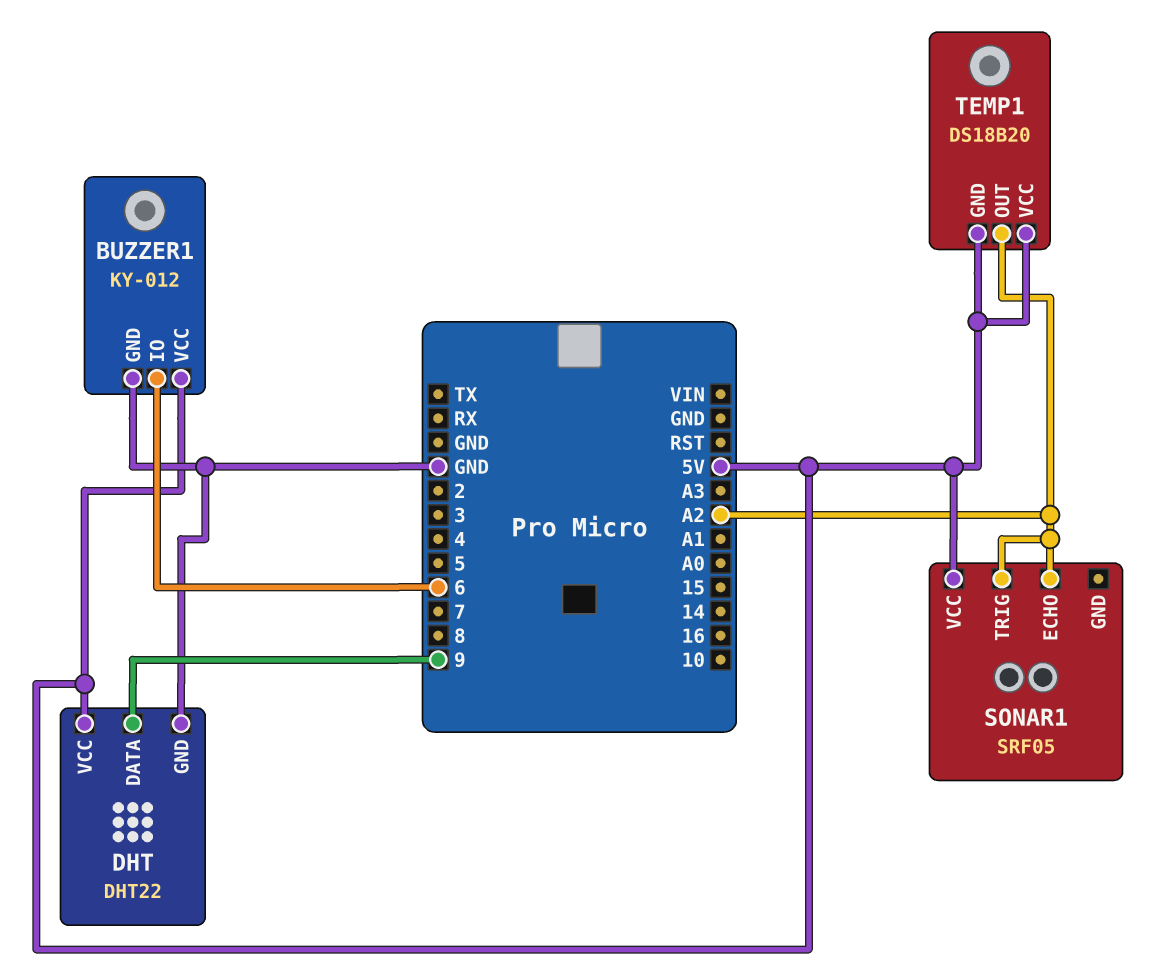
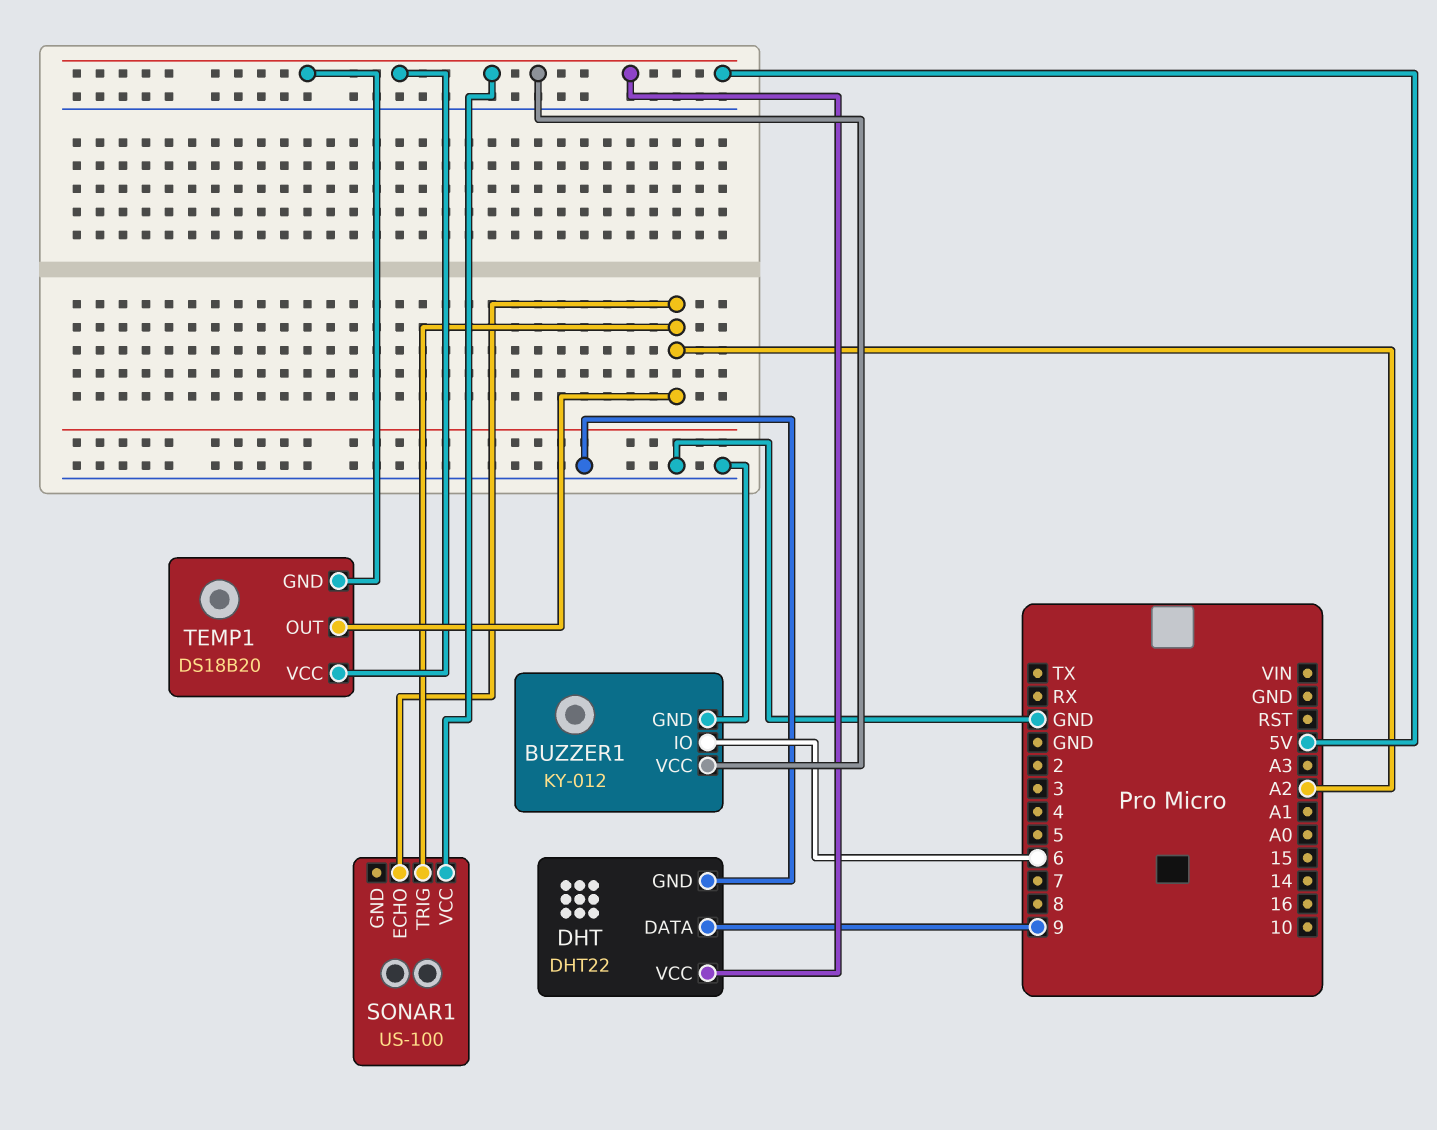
SONAR1: SRF05 -> US-100

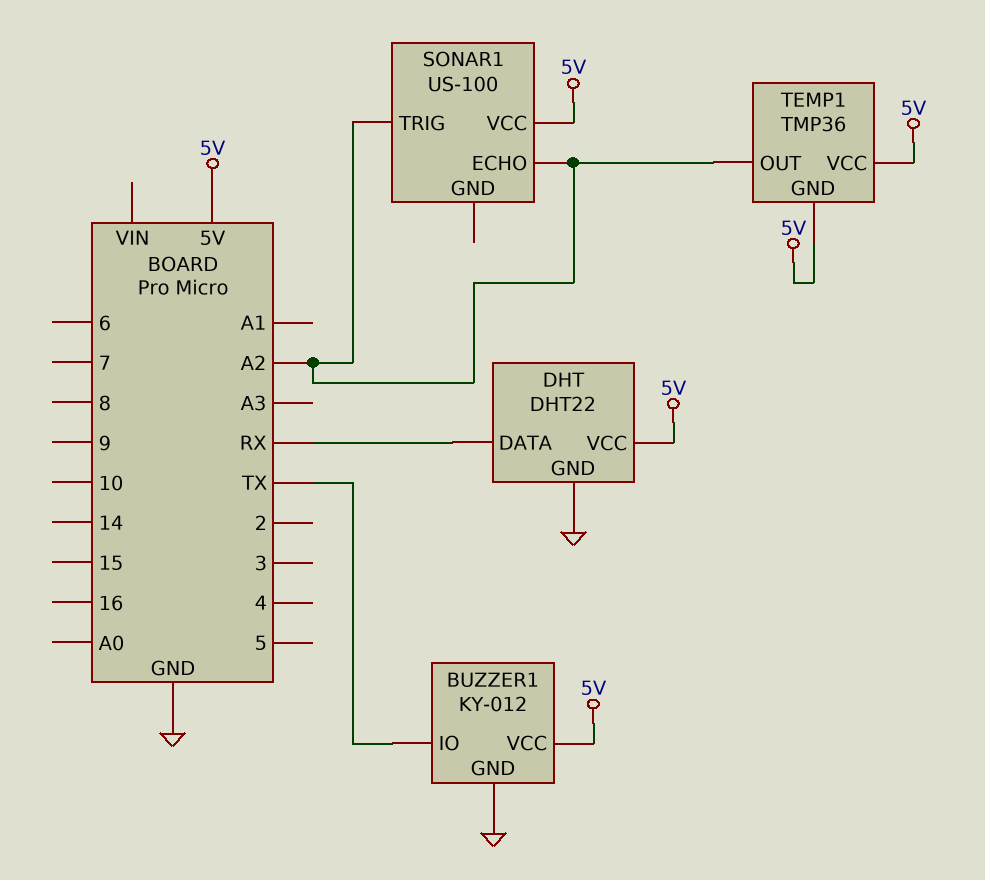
BUZZER1 pin IO: 6 -> TX
DHT pin DATA: 9 -> RX
TEMP1: DS18B20 -> TMP36

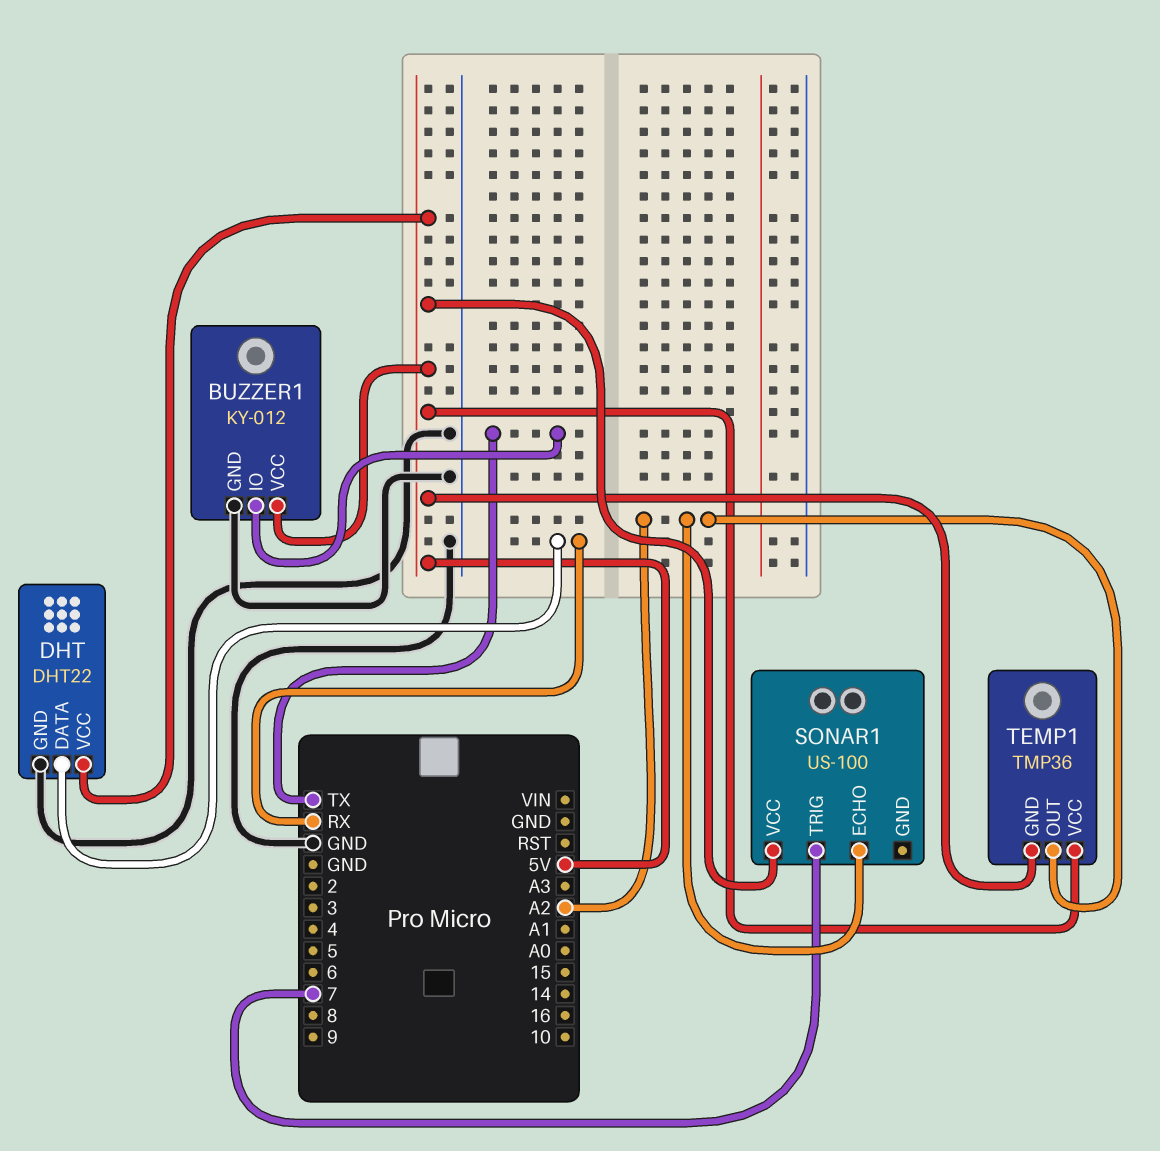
SONAR1 pin TRIG: A2 -> 7

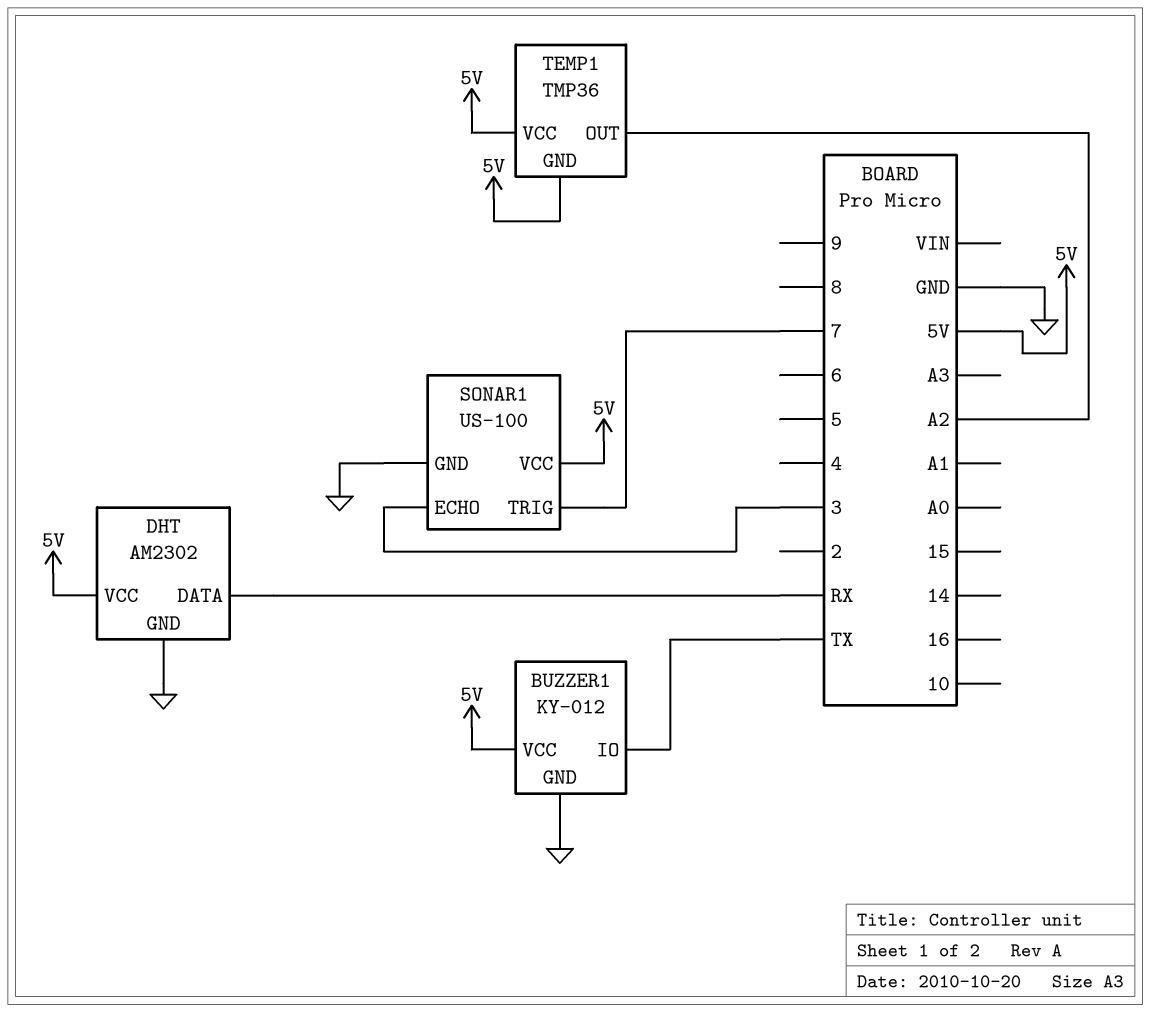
DHT: DHT22 -> AM2302
SONAR1 pin ECHO: A2 -> 3
SONAR1 pin GND: none -> GND

